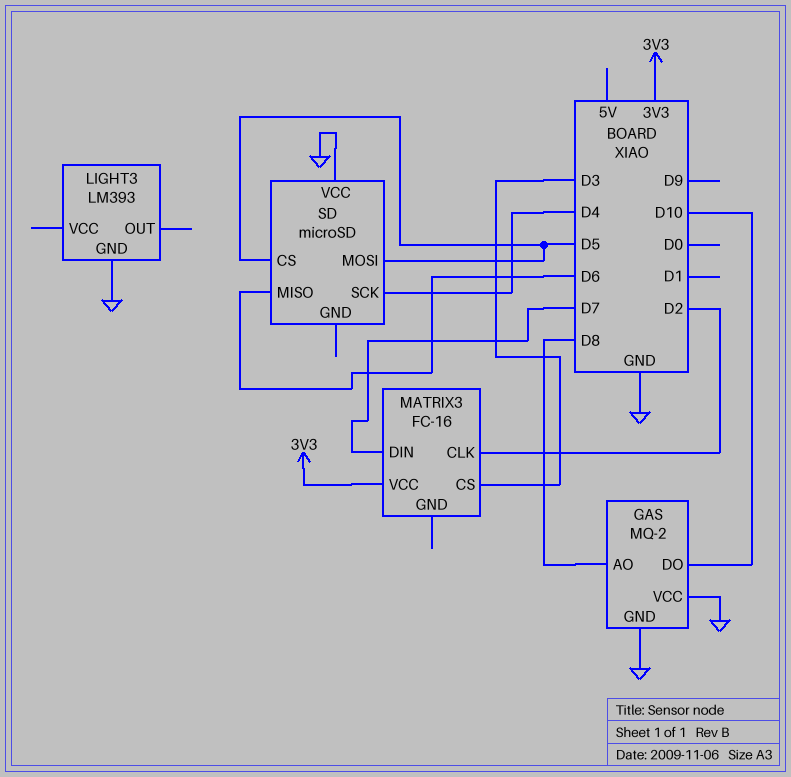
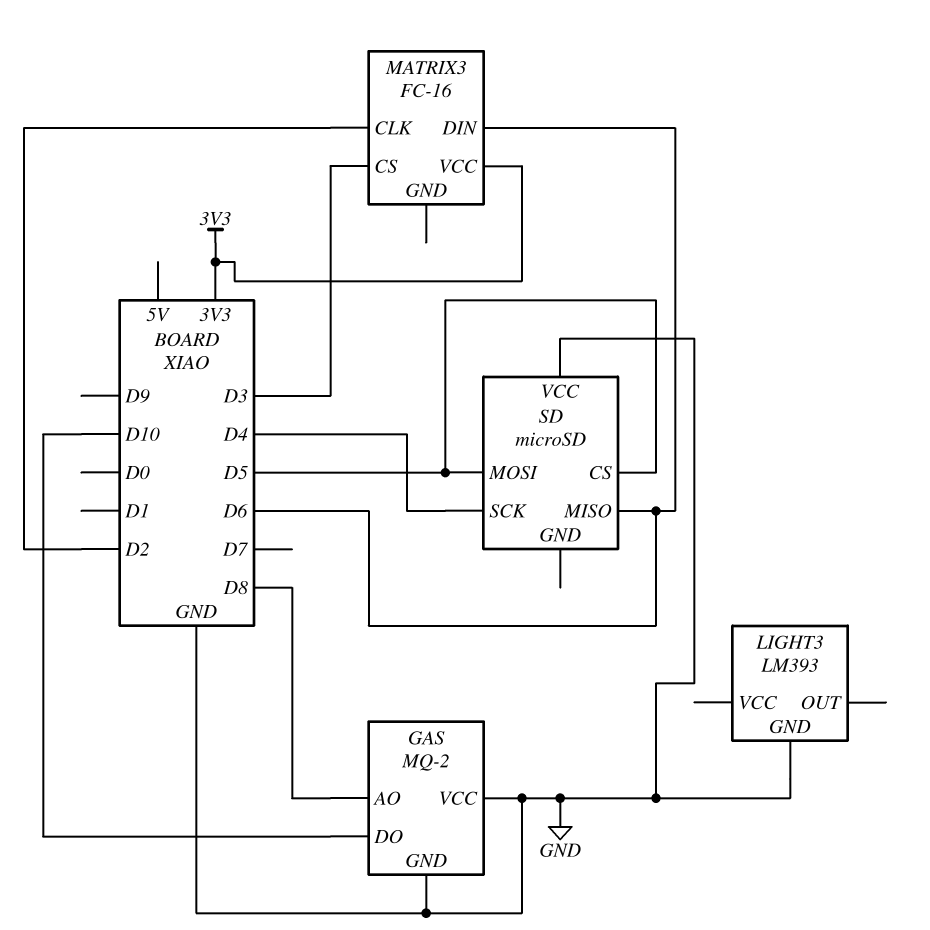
MATRIX3 pin DIN: D7 -> D6

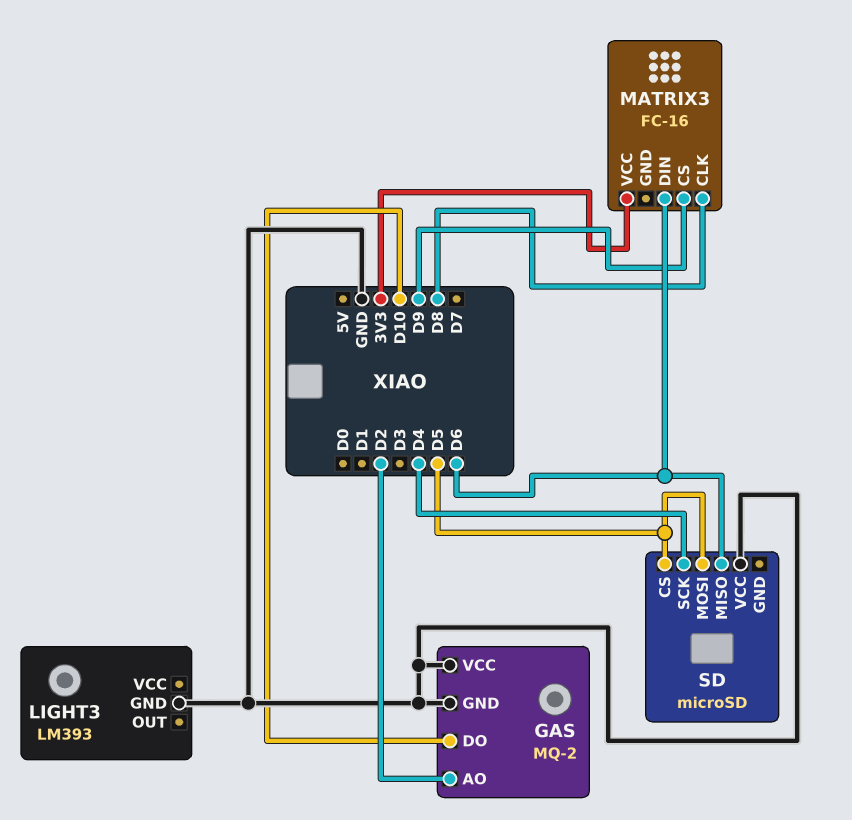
GAS pin AO: D8 -> D2
MATRIX3 pin CLK: D2 -> D8
MATRIX3 pin CS: D3 -> D9

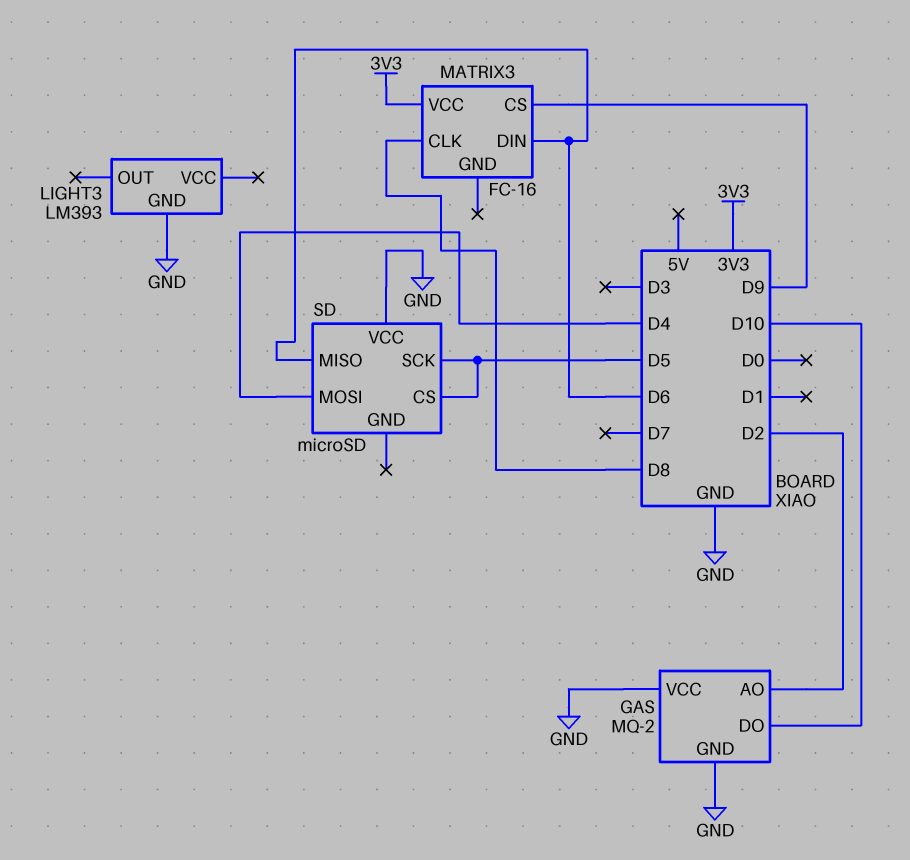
SD pin MOSI: D5 -> D4
SD pin SCK: D4 -> D5

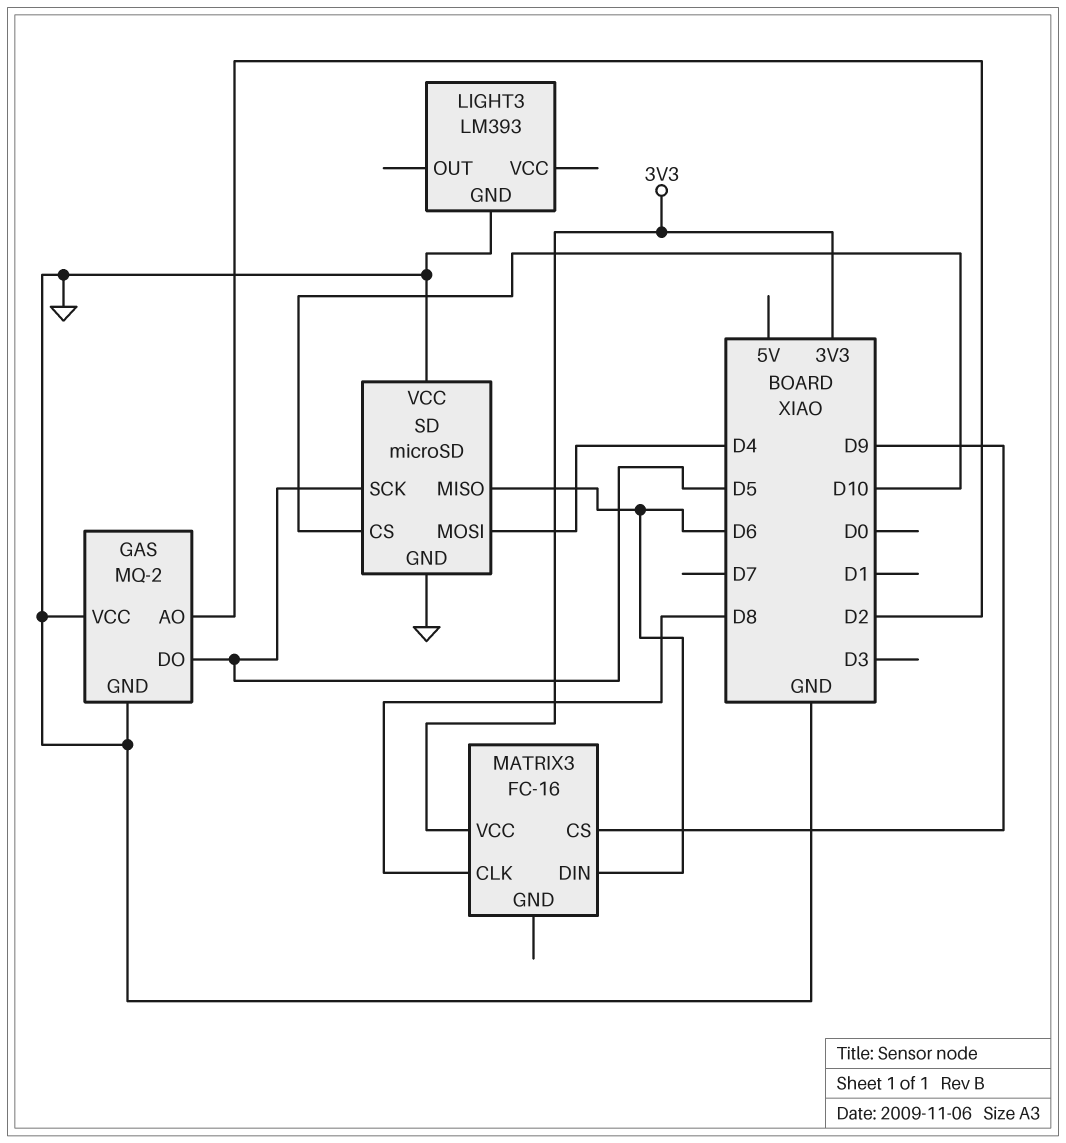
GAS pin DO: D10 -> D5
SD pin CS: D5 -> D10
SD pin GND: none -> GND

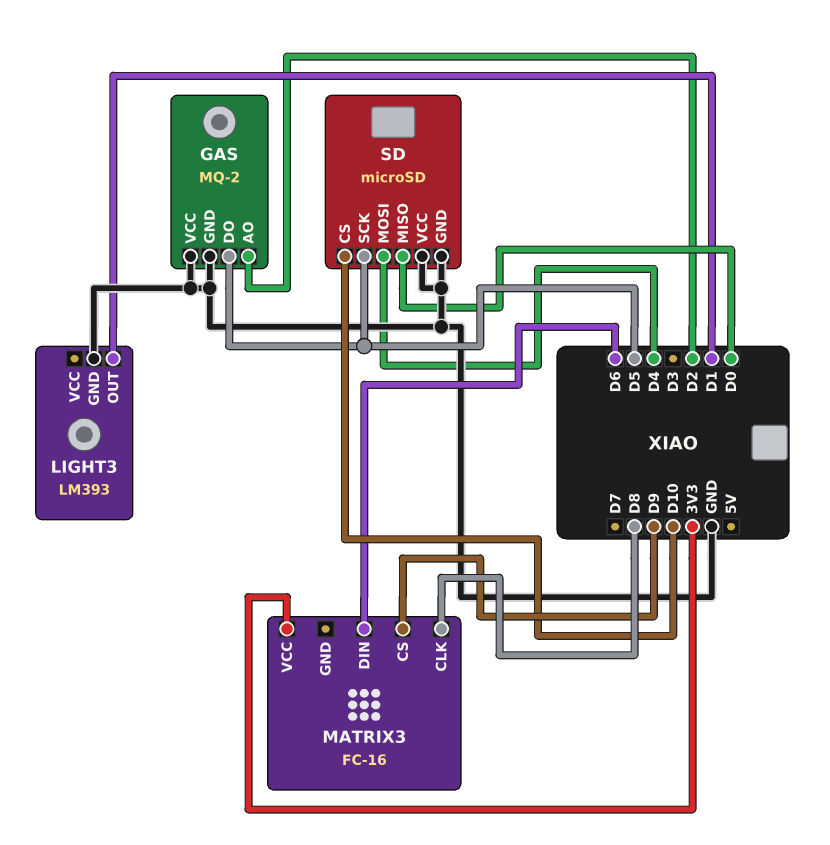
LIGHT3 pin OUT: none -> D1
SD pin MISO: D6 -> D0

